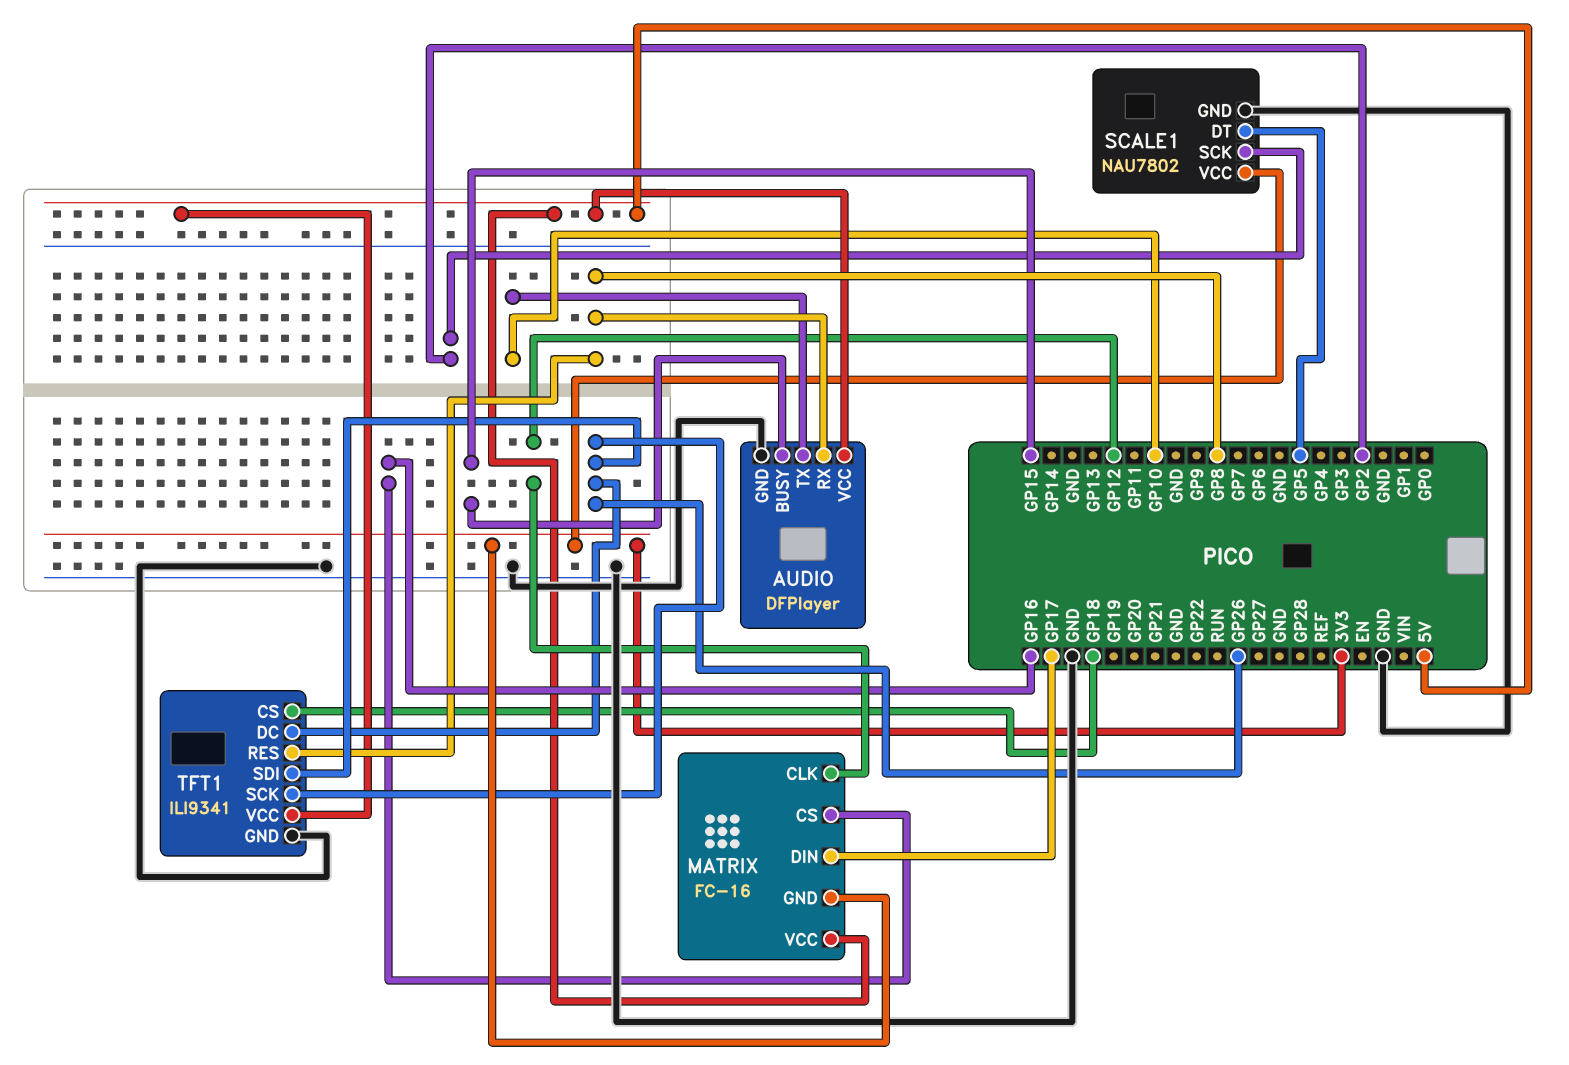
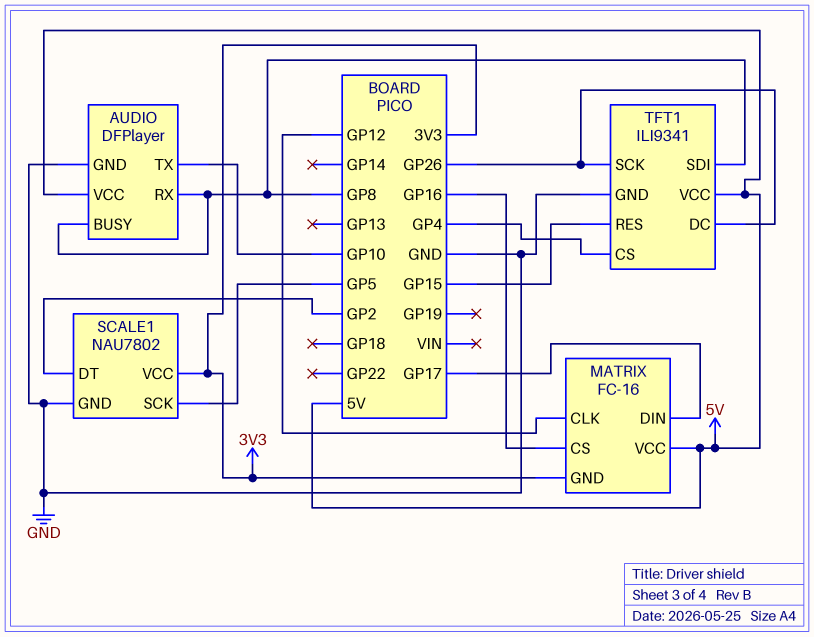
AUDIO pin BUSY: GP15 -> GP8
SCALE1 pin DT: GP5 -> GP2
SCALE1 pin SCK: GP2 -> GP5
TFT1 pin CS: GP18 -> GP4
TFT1 pin RES: GP8 -> GP15
TFT1 pin SDI: GP26 -> GP8

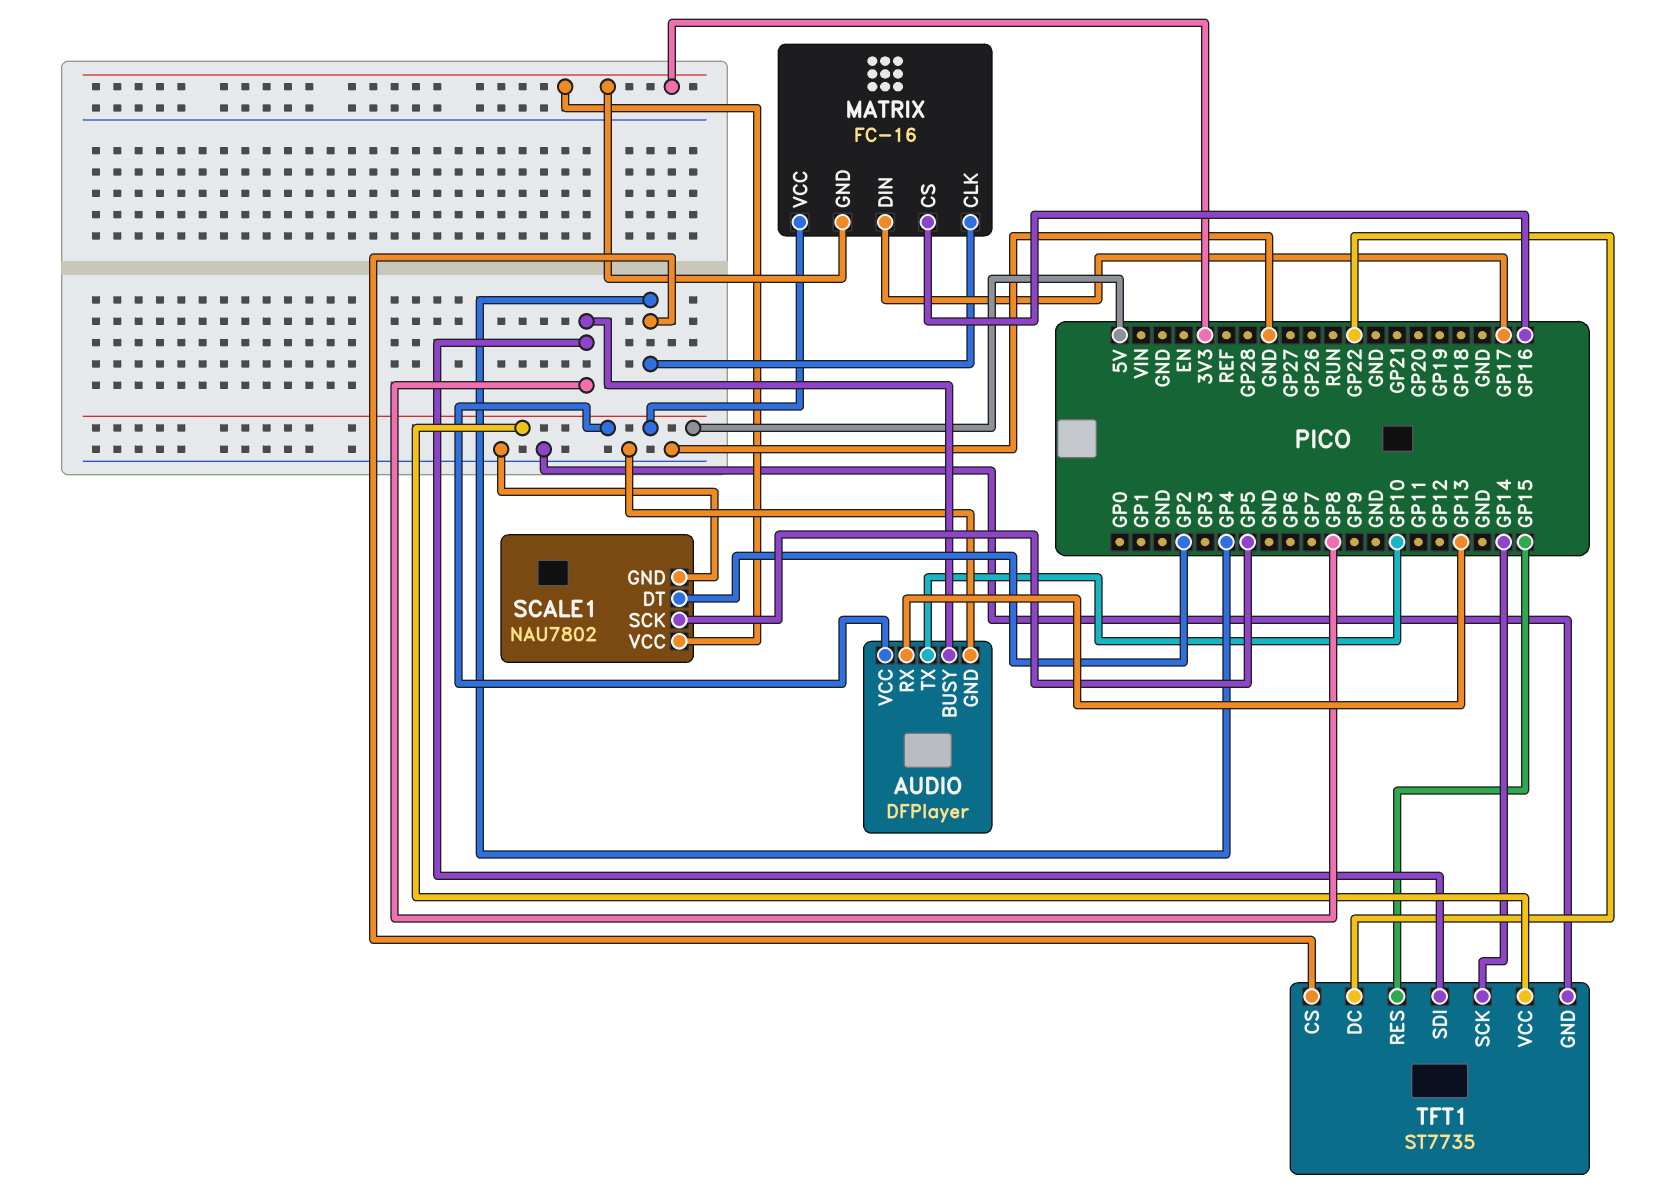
AUDIO pin RX: GP8 -> GP13
MATRIX pin CLK: GP12 -> GP4
TFT1: ILI9341 -> ST7735
TFT1 pin DC: GP26 -> GP22
TFT1 pin SCK: GP26 -> GP14

